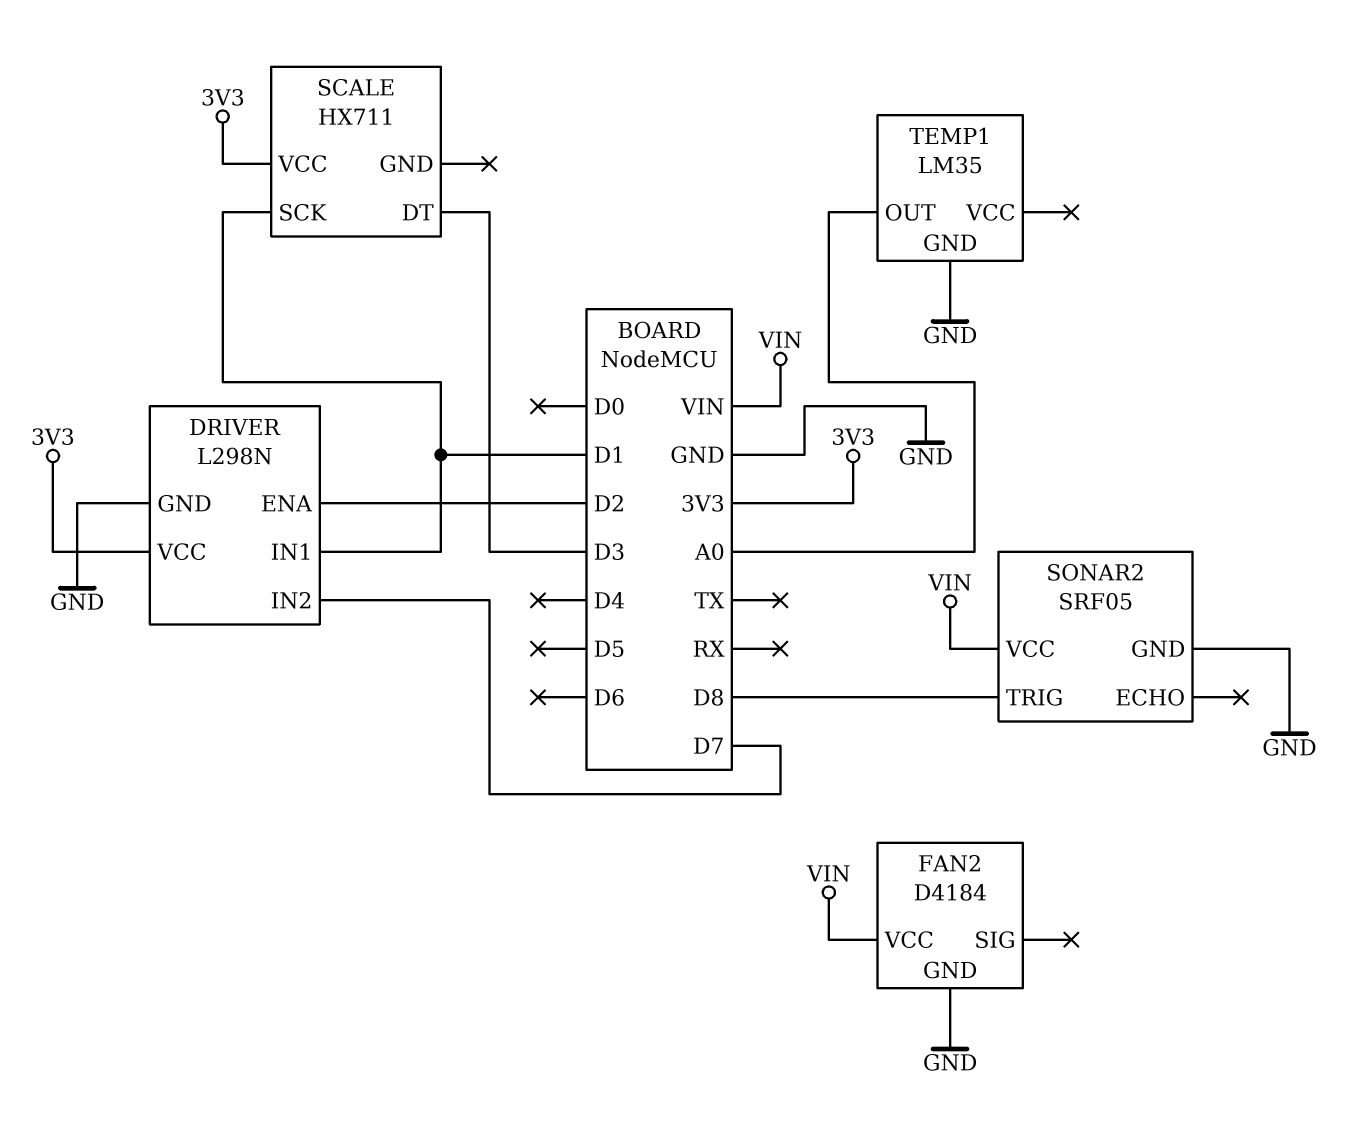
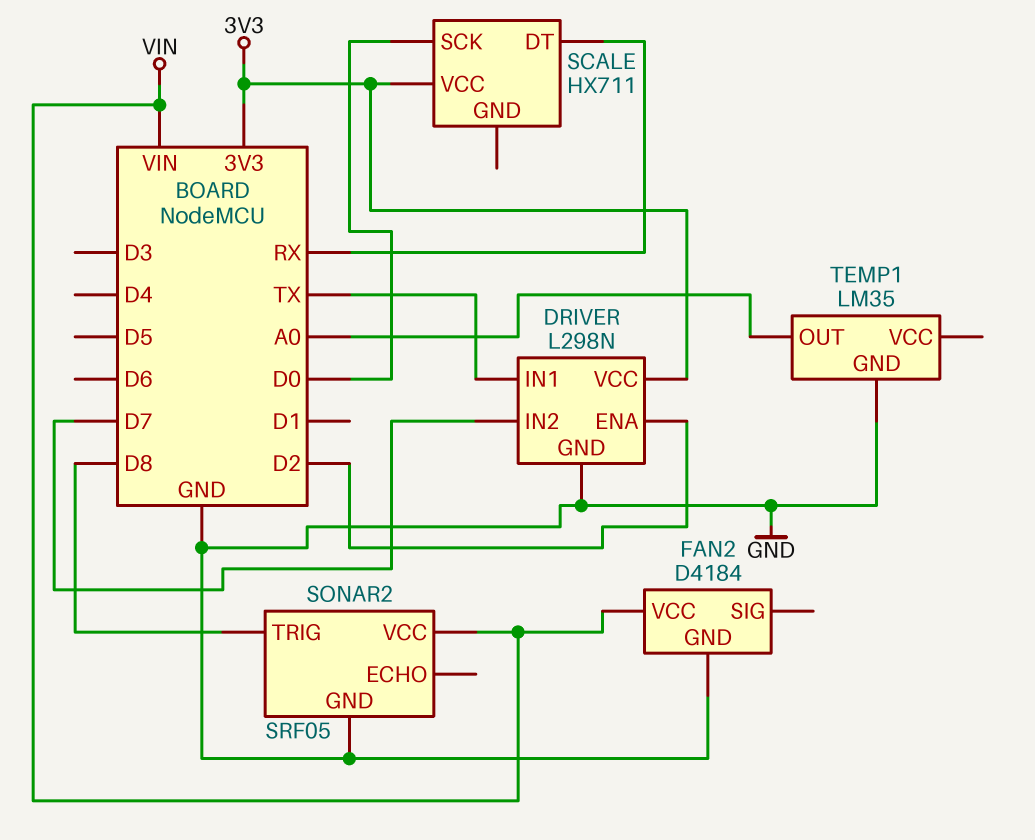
DRIVER pin IN1: D1 -> TX
SCALE pin DT: D3 -> RX
SCALE pin SCK: D1 -> D0

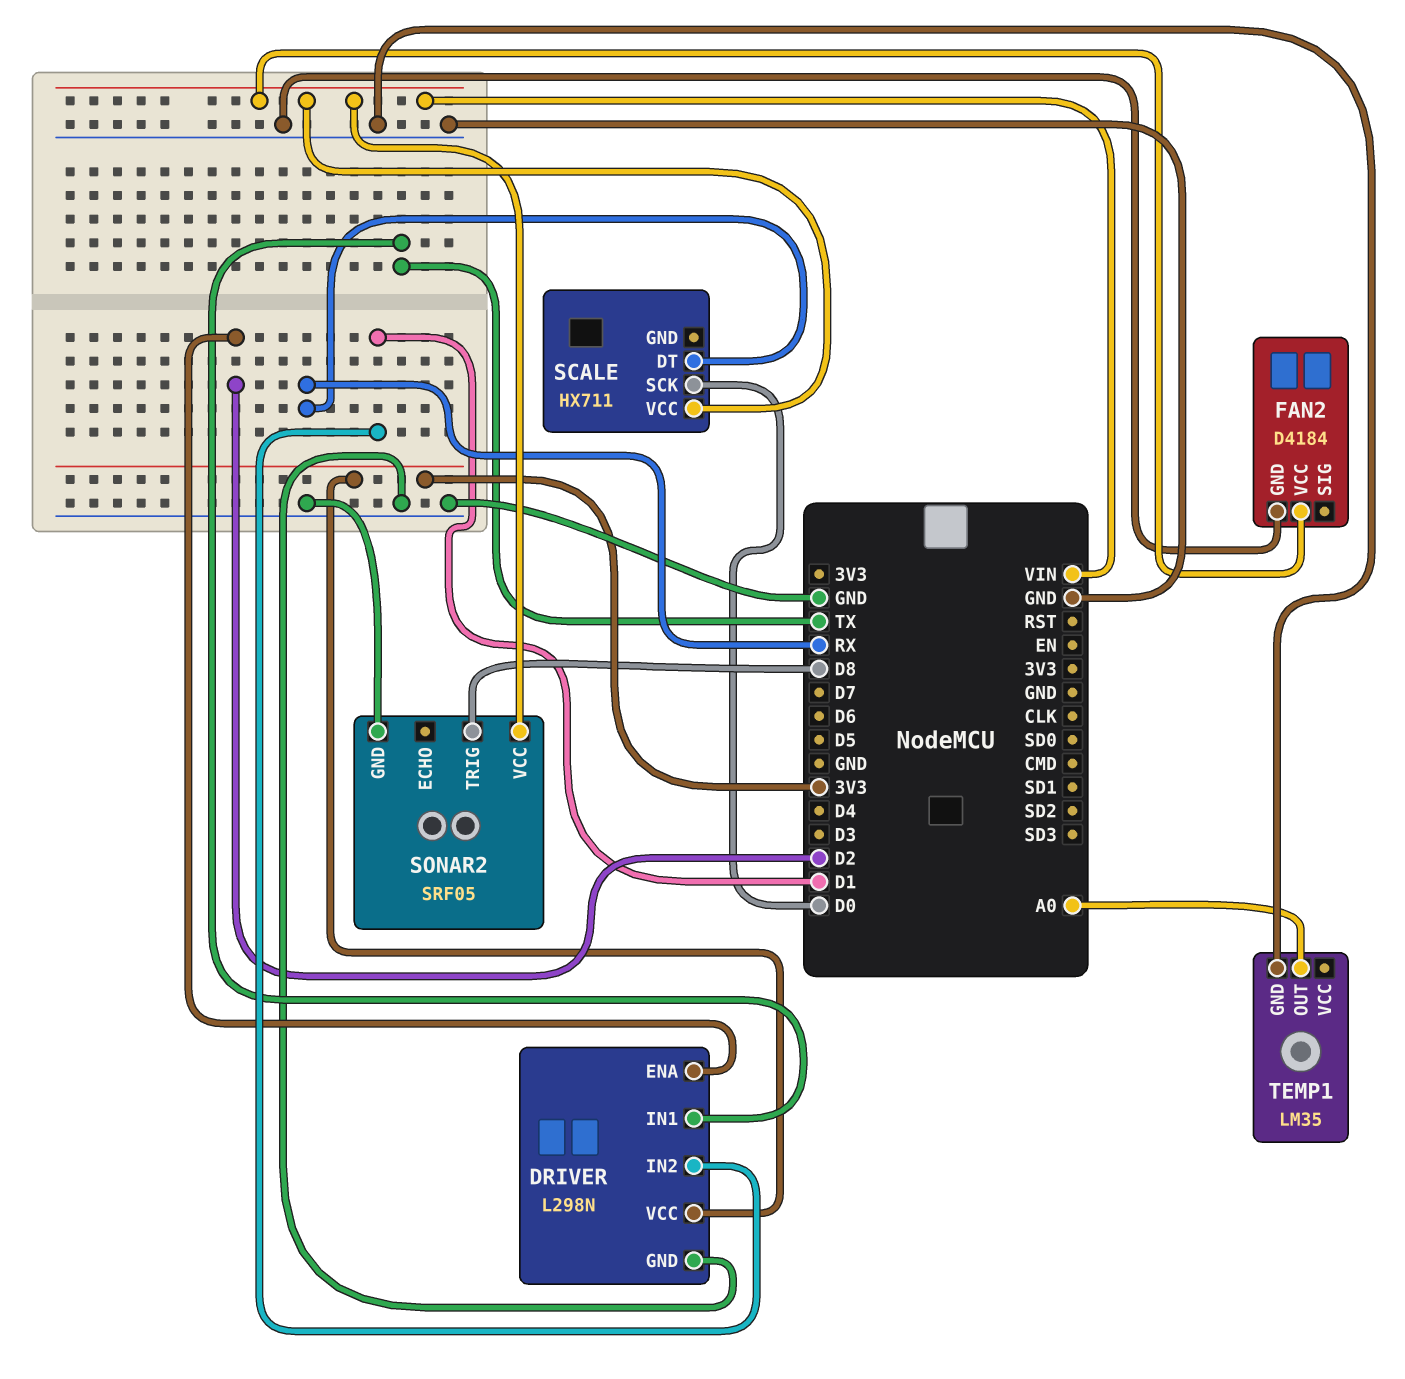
DRIVER pin IN2: D7 -> D1
SCALE pin VCC: 3V3 -> VIN

